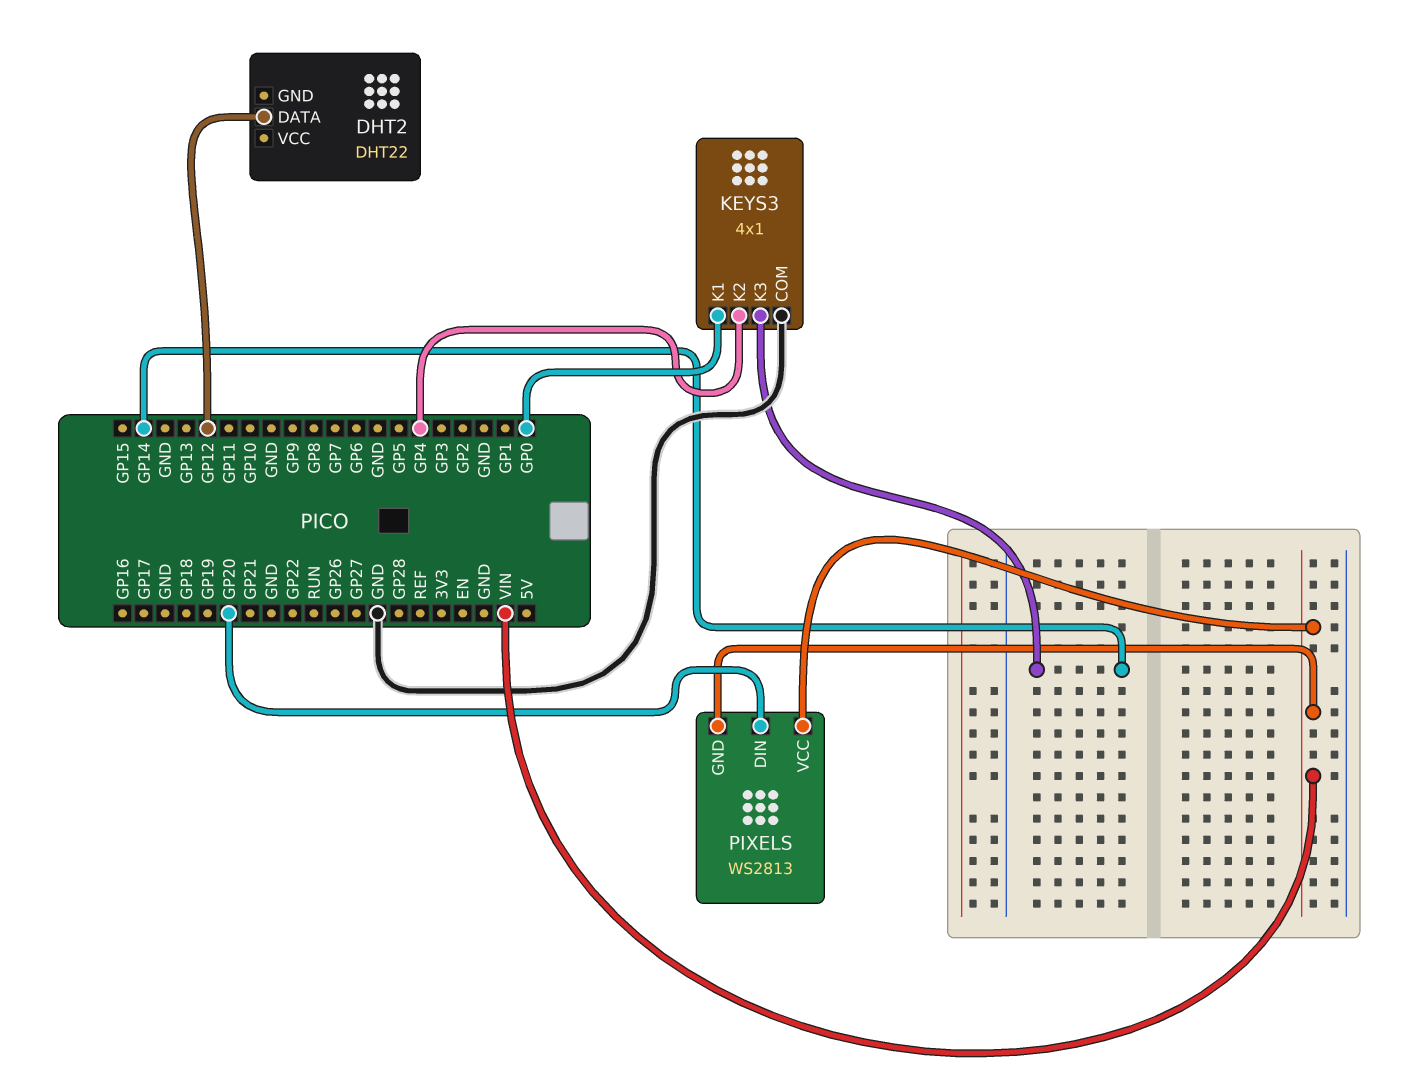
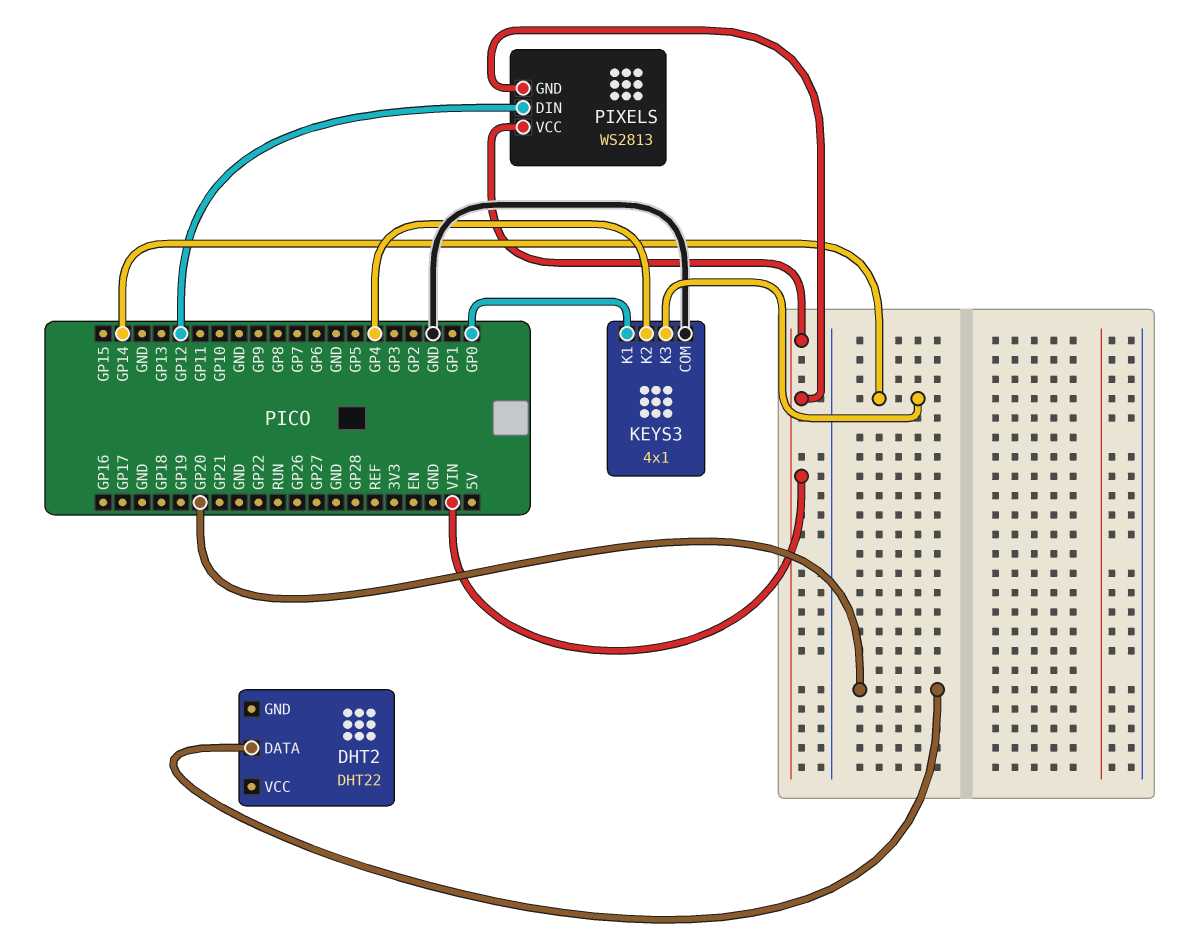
DHT2 pin DATA: GP12 -> GP20
PIXELS pin DIN: GP20 -> GP12

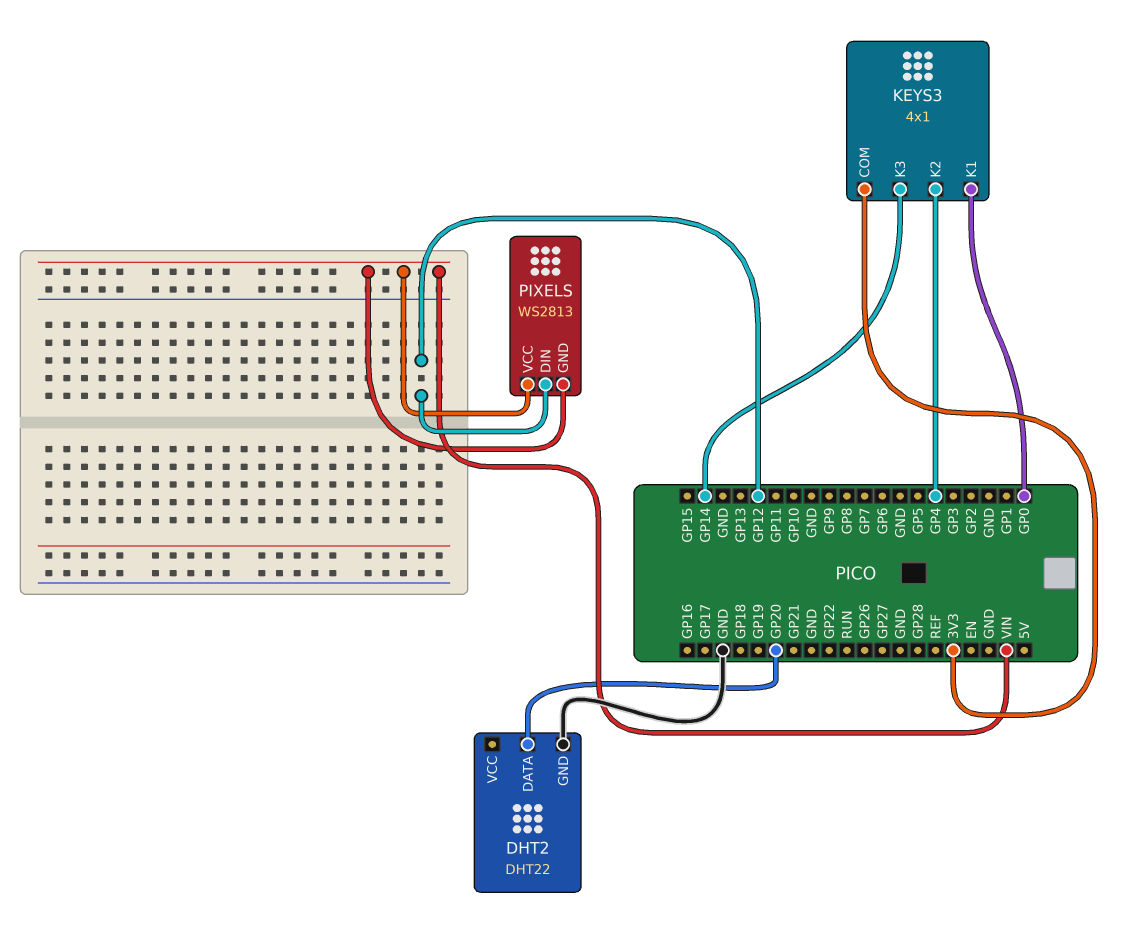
DHT2 pin GND: none -> GND
KEYS3 pin COM: GND -> 3V3

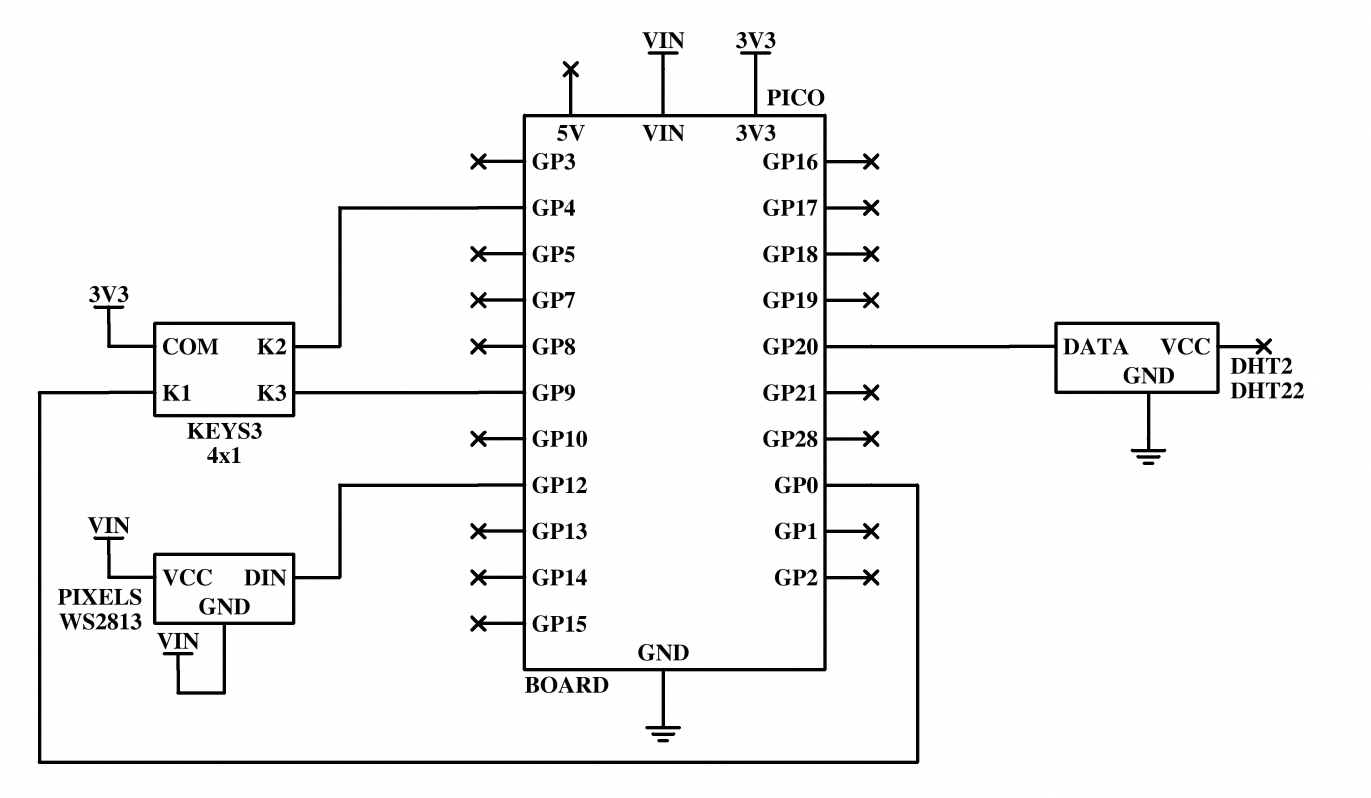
KEYS3 pin K3: GP14 -> GP9

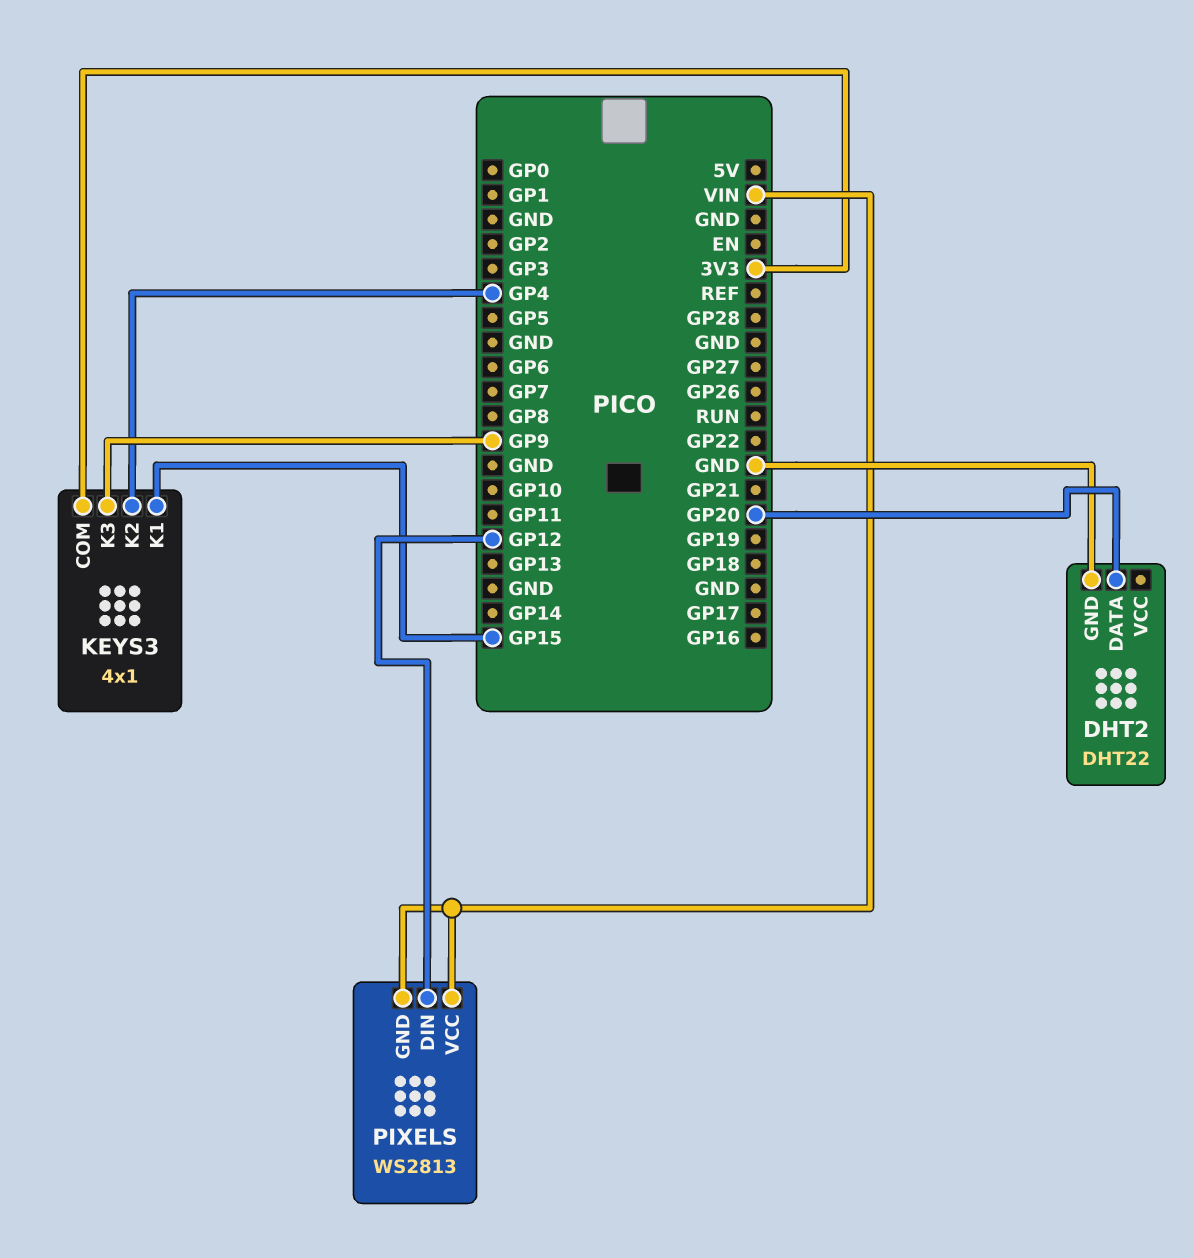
KEYS3 pin K1: GP0 -> GP15

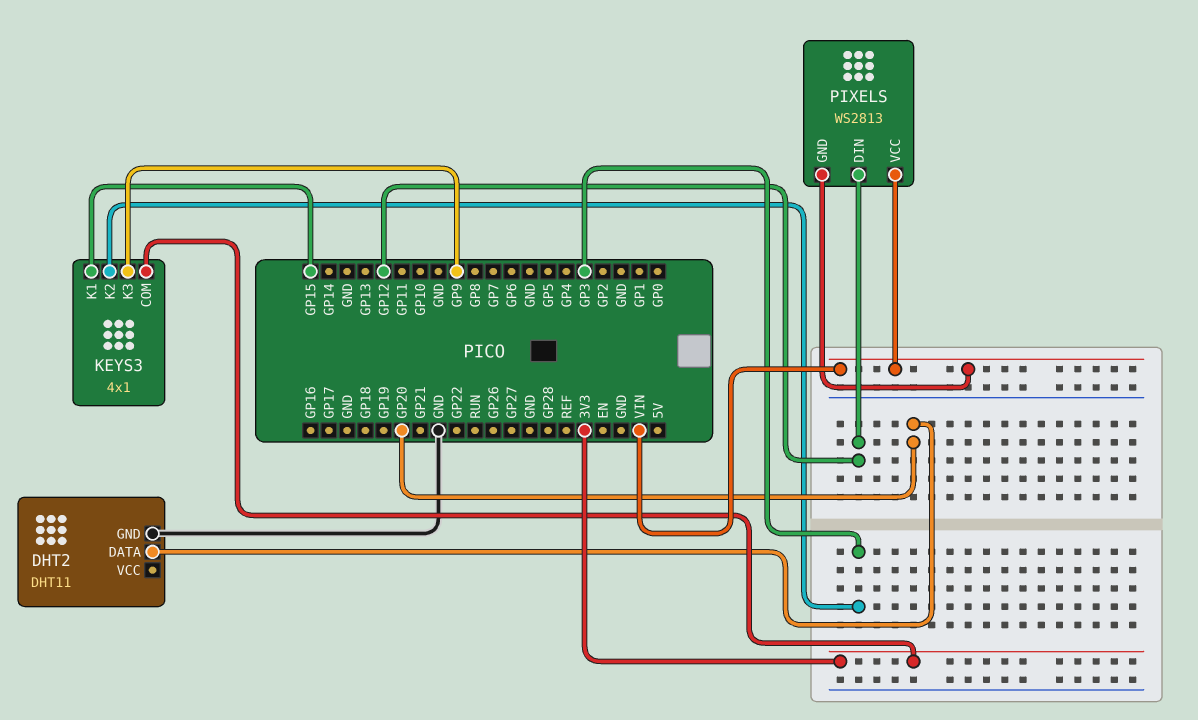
DHT2: DHT22 -> DHT11
KEYS3 pin K2: GP4 -> GP3

